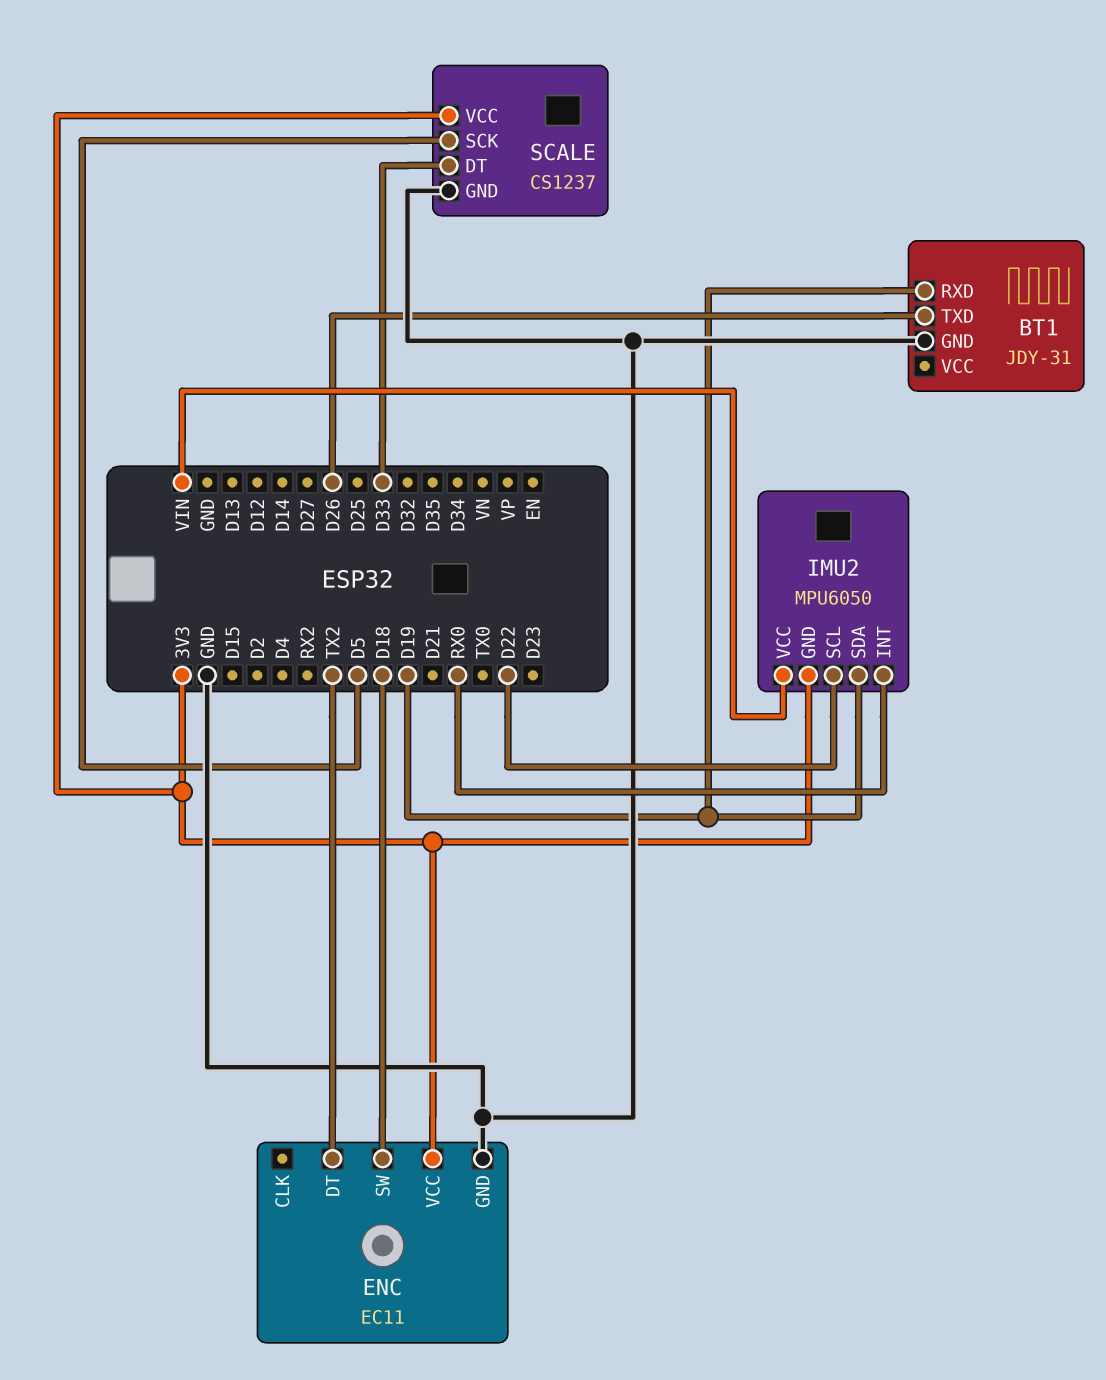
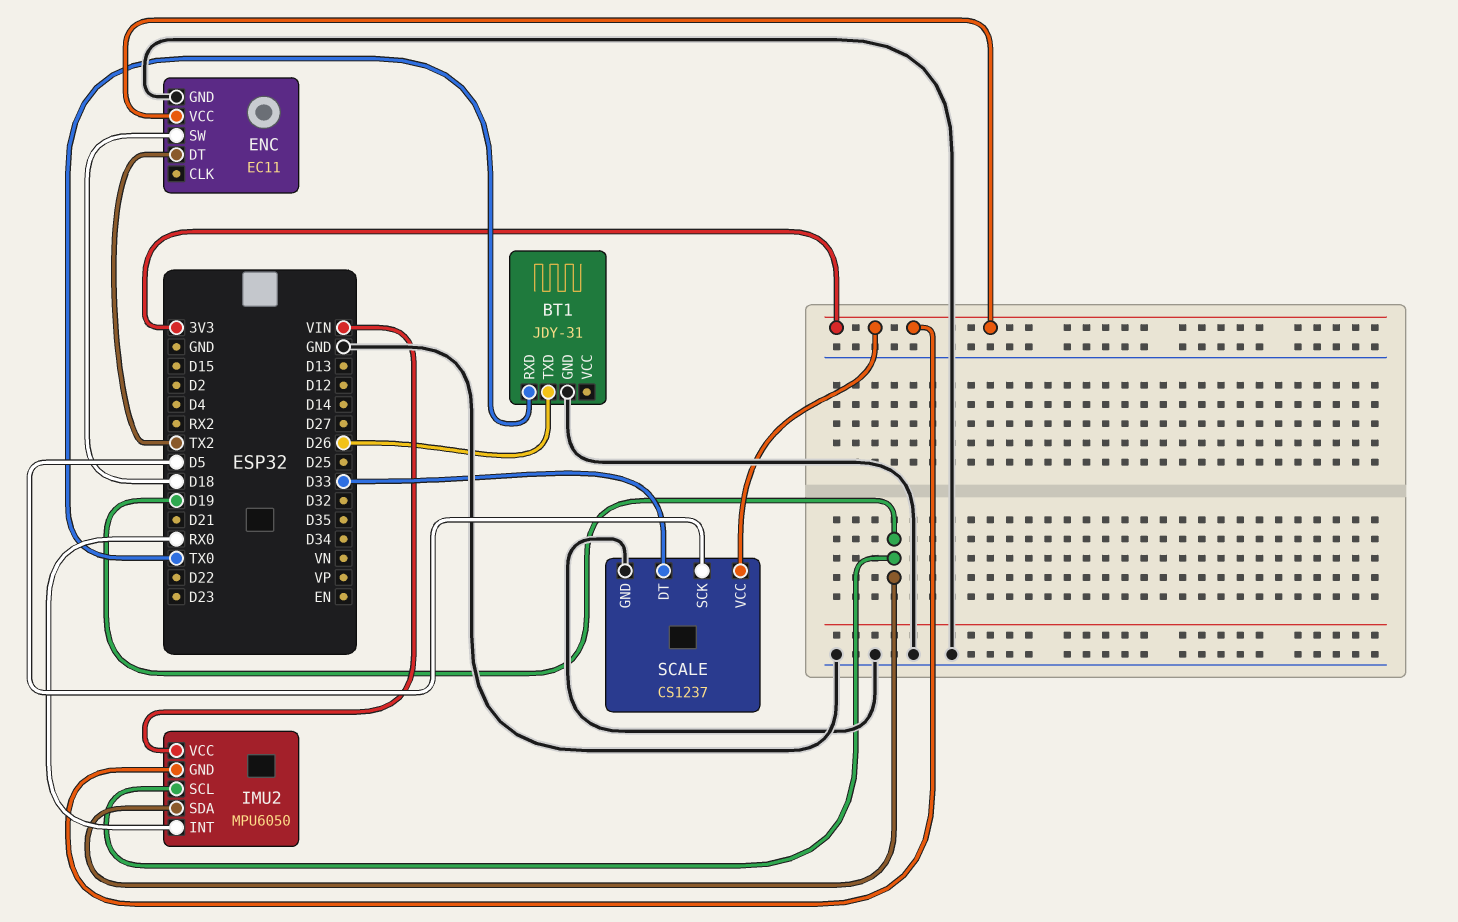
BT1 pin RXD: D19 -> TX0
IMU2 pin SCL: D22 -> D19

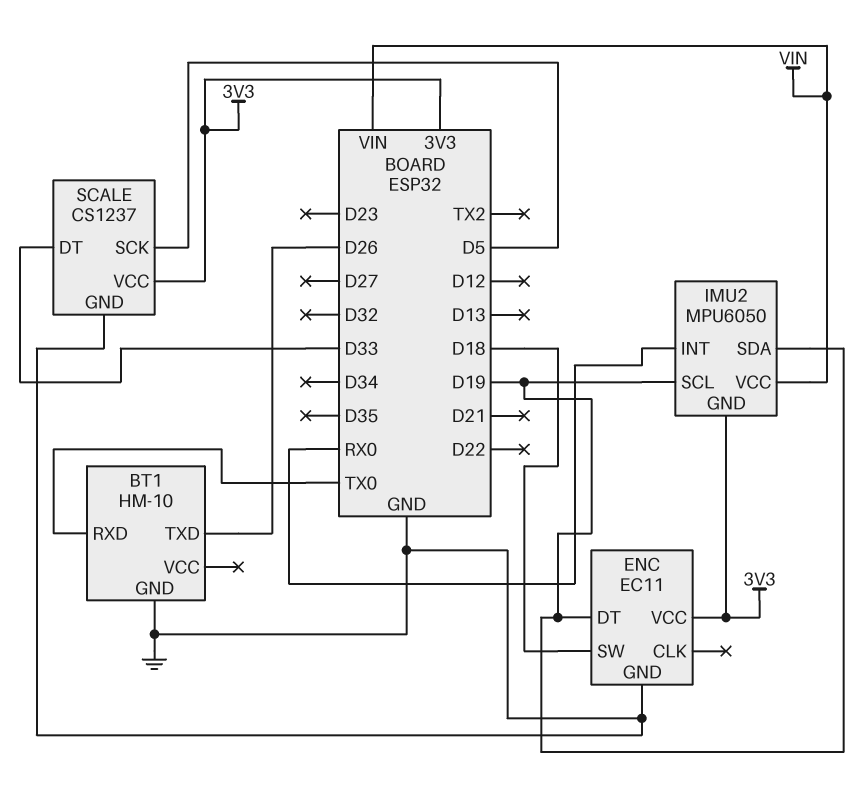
BT1: JDY-31 -> HM-10
ENC pin DT: TX2 -> D19

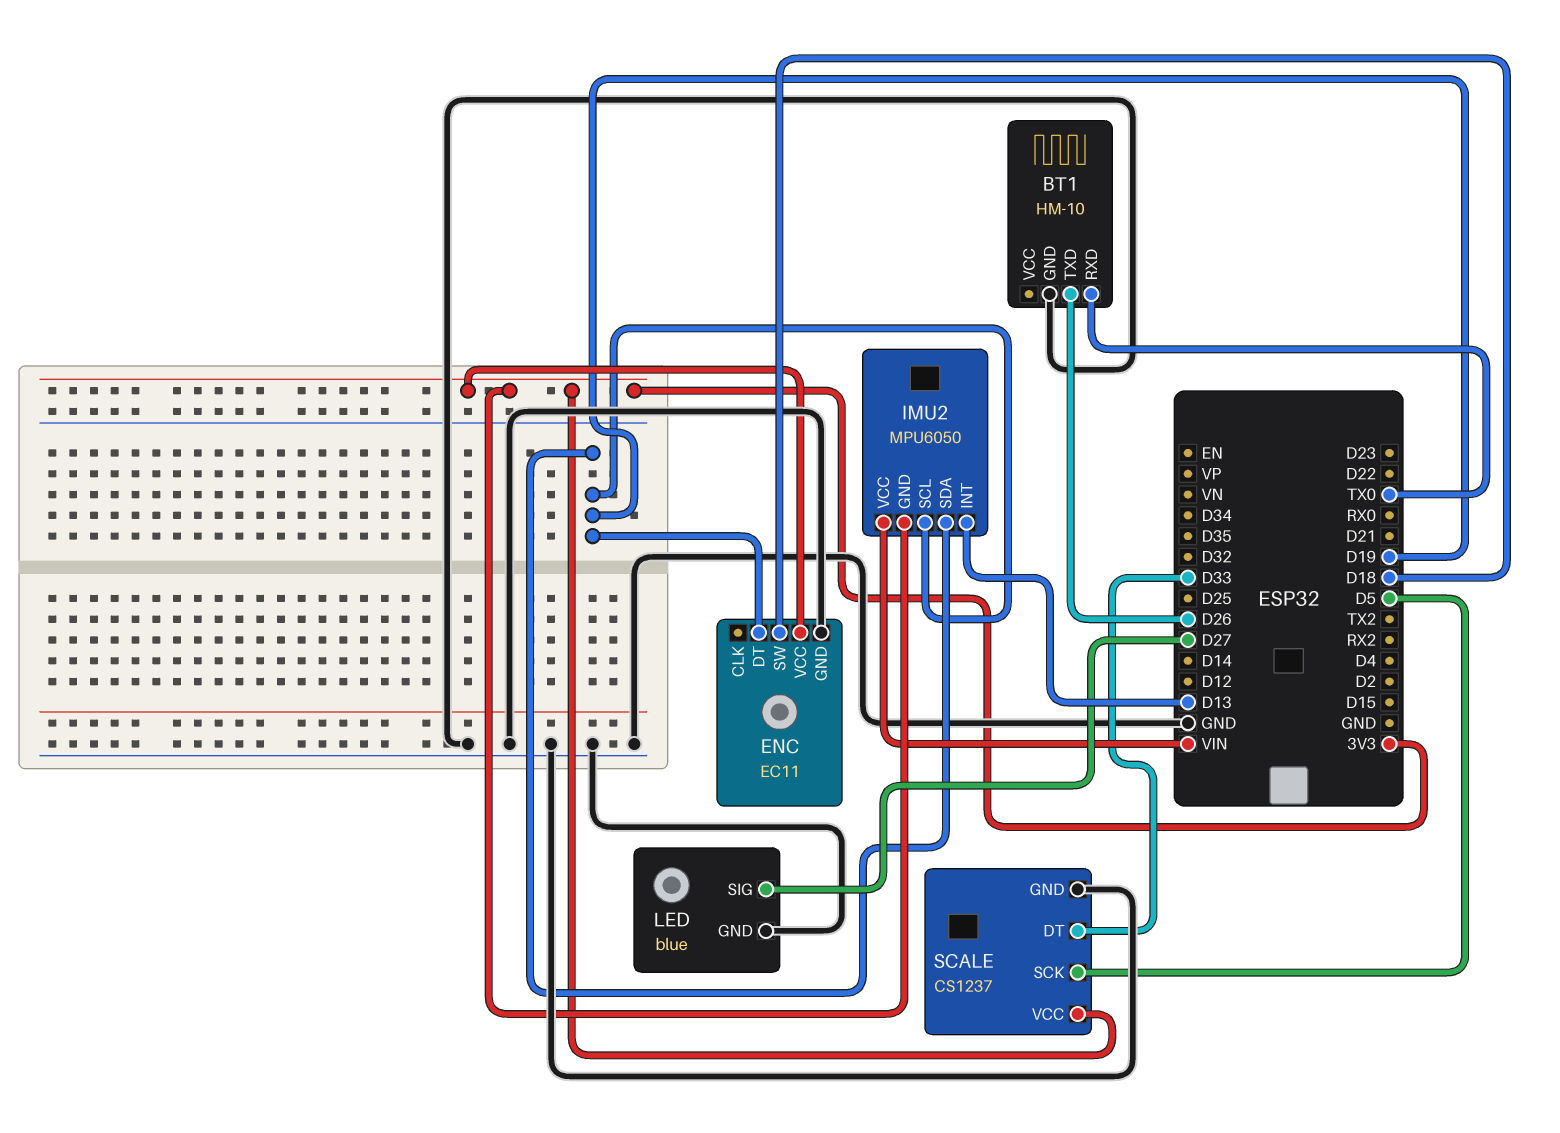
IMU2 pin INT: RX0 -> D13
LED: none -> blue
LED pin GND: none -> GND
LED pin SIG: none -> D27

